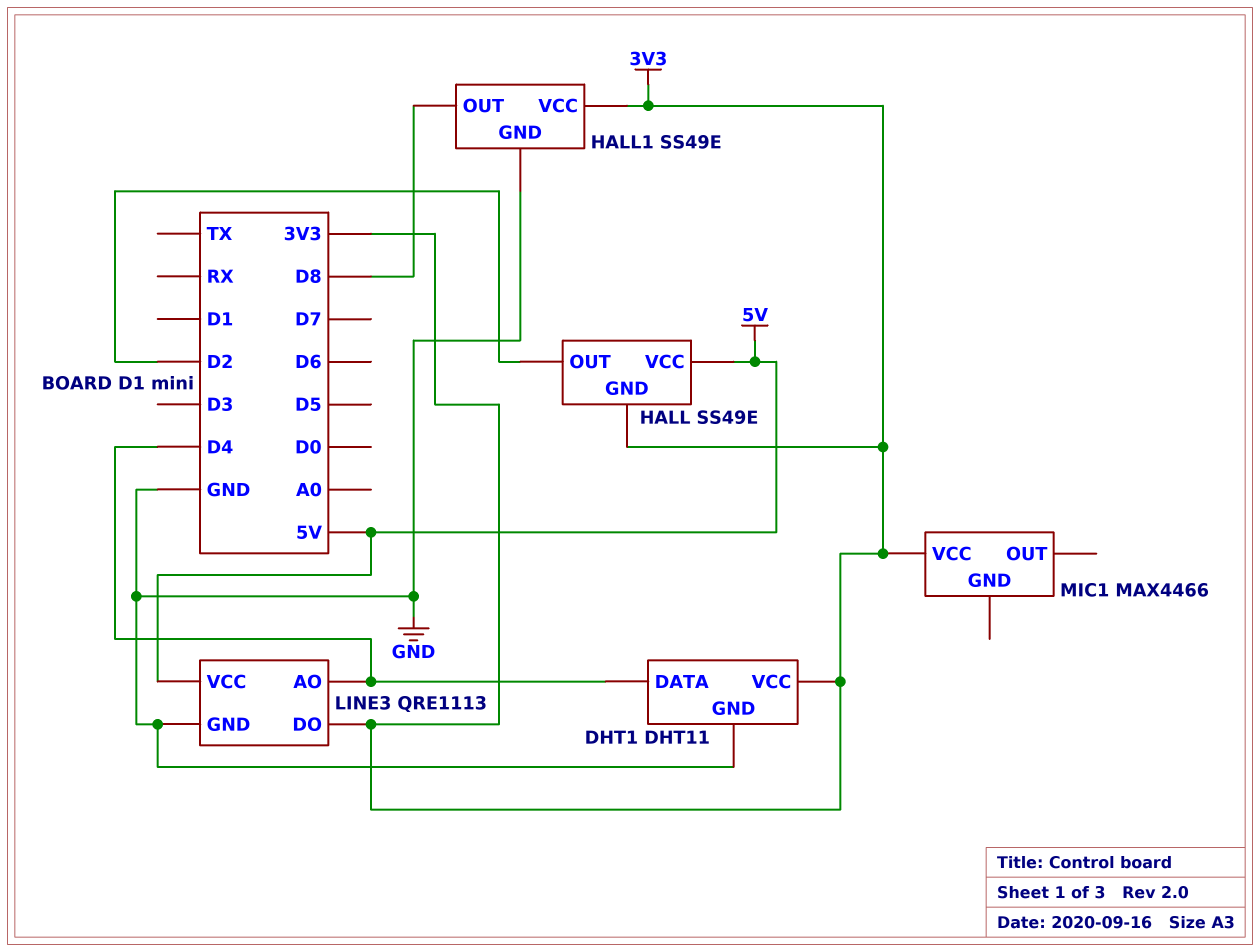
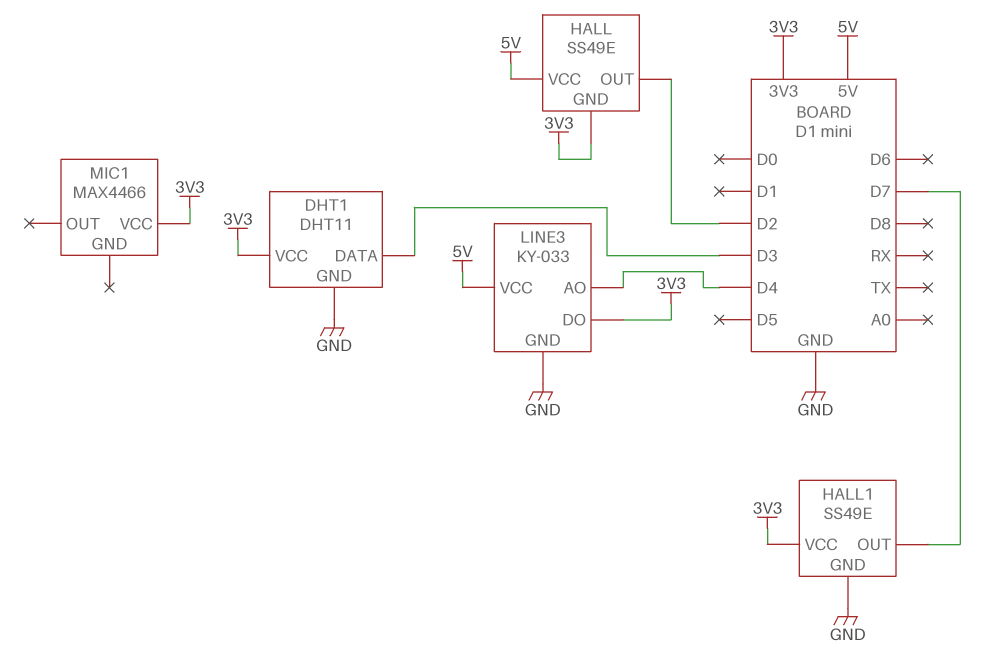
DHT1 pin DATA: D4 -> D3
HALL1 pin OUT: D8 -> D7
LINE3: QRE1113 -> KY-033

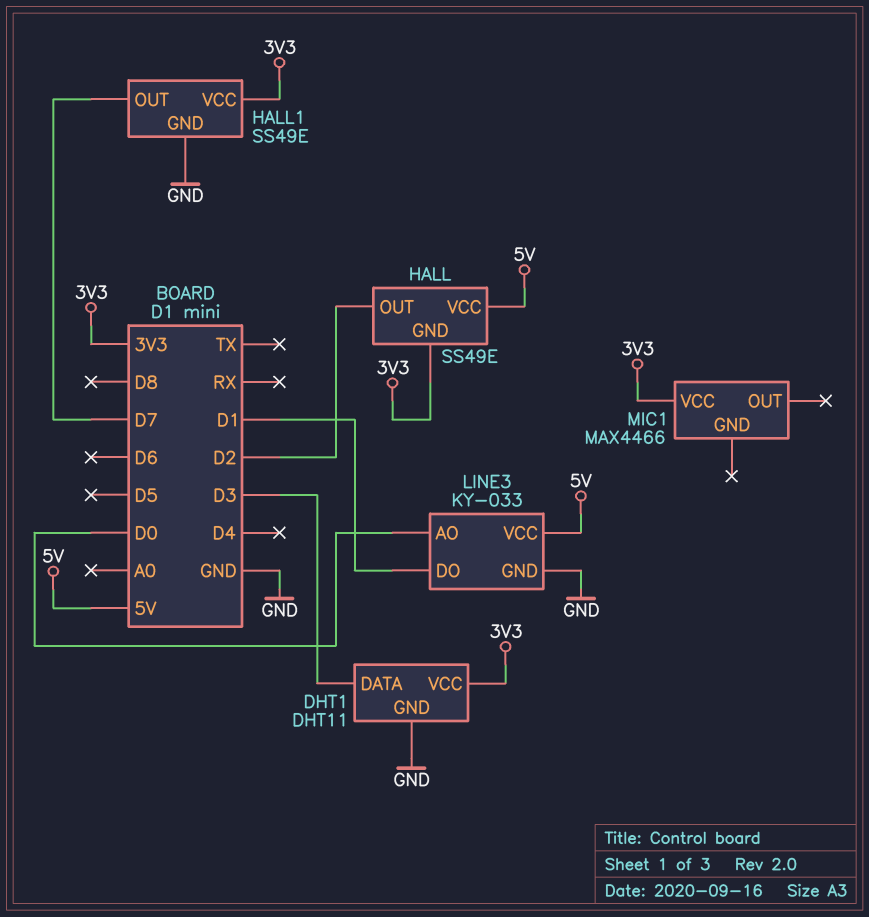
LINE3 pin AO: D4 -> D0
LINE3 pin DO: 3V3 -> D1

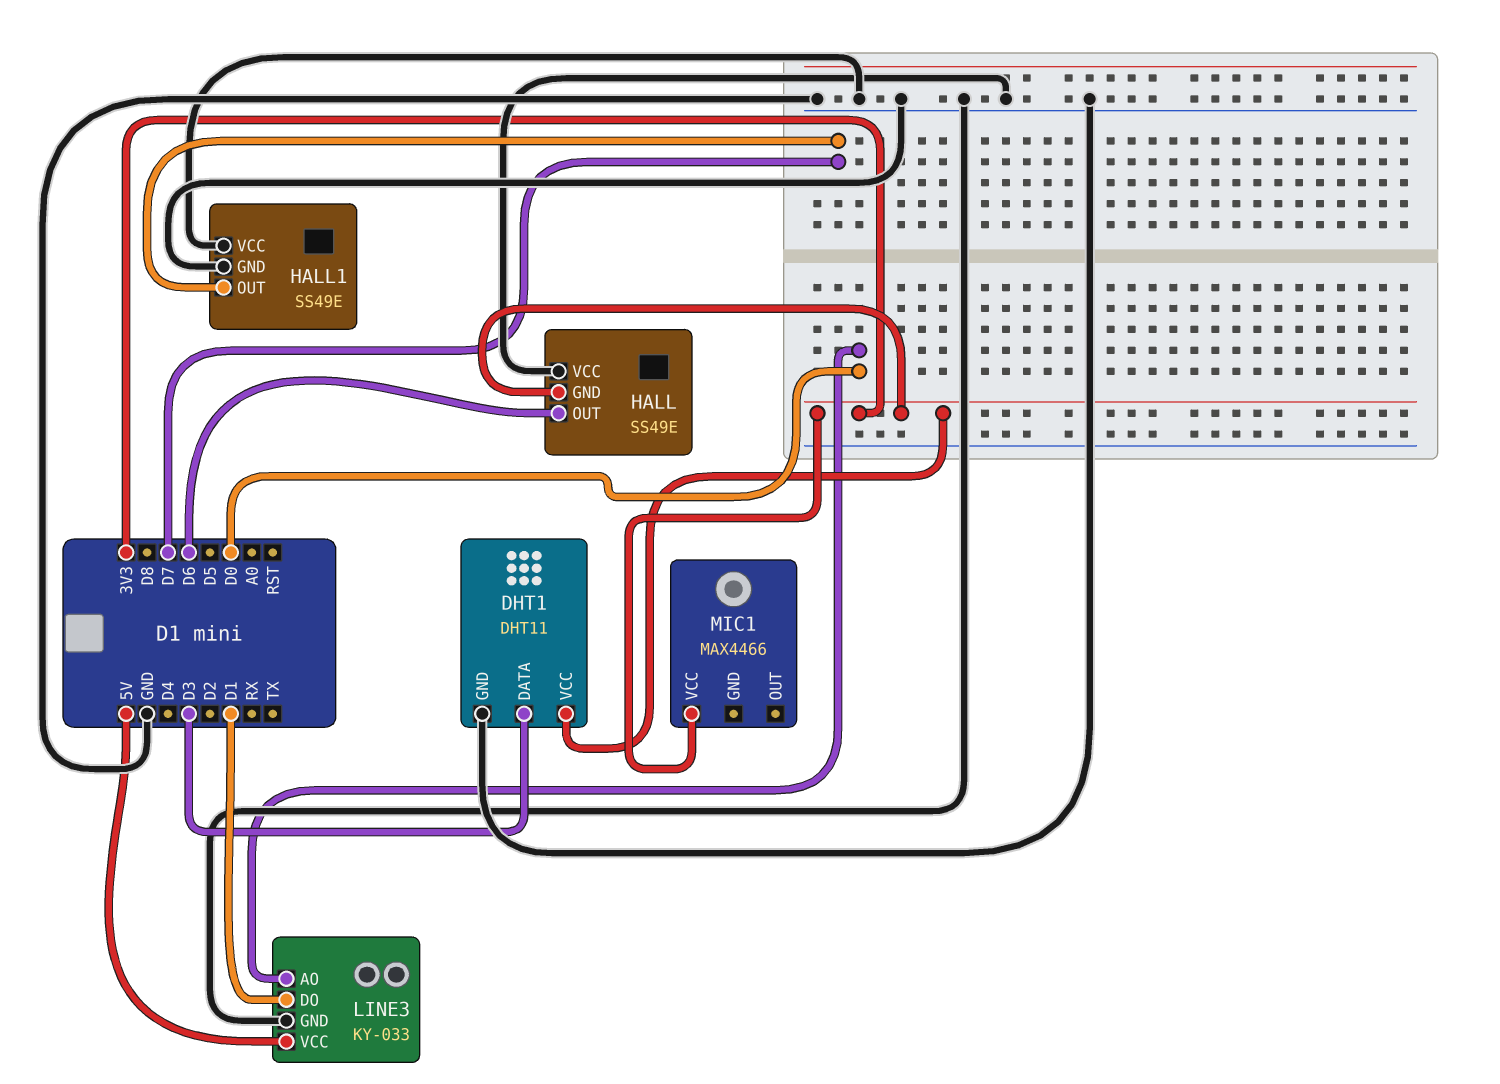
HALL pin OUT: D2 -> D6
HALL pin VCC: 5V -> GND
HALL1 pin VCC: 3V3 -> GND

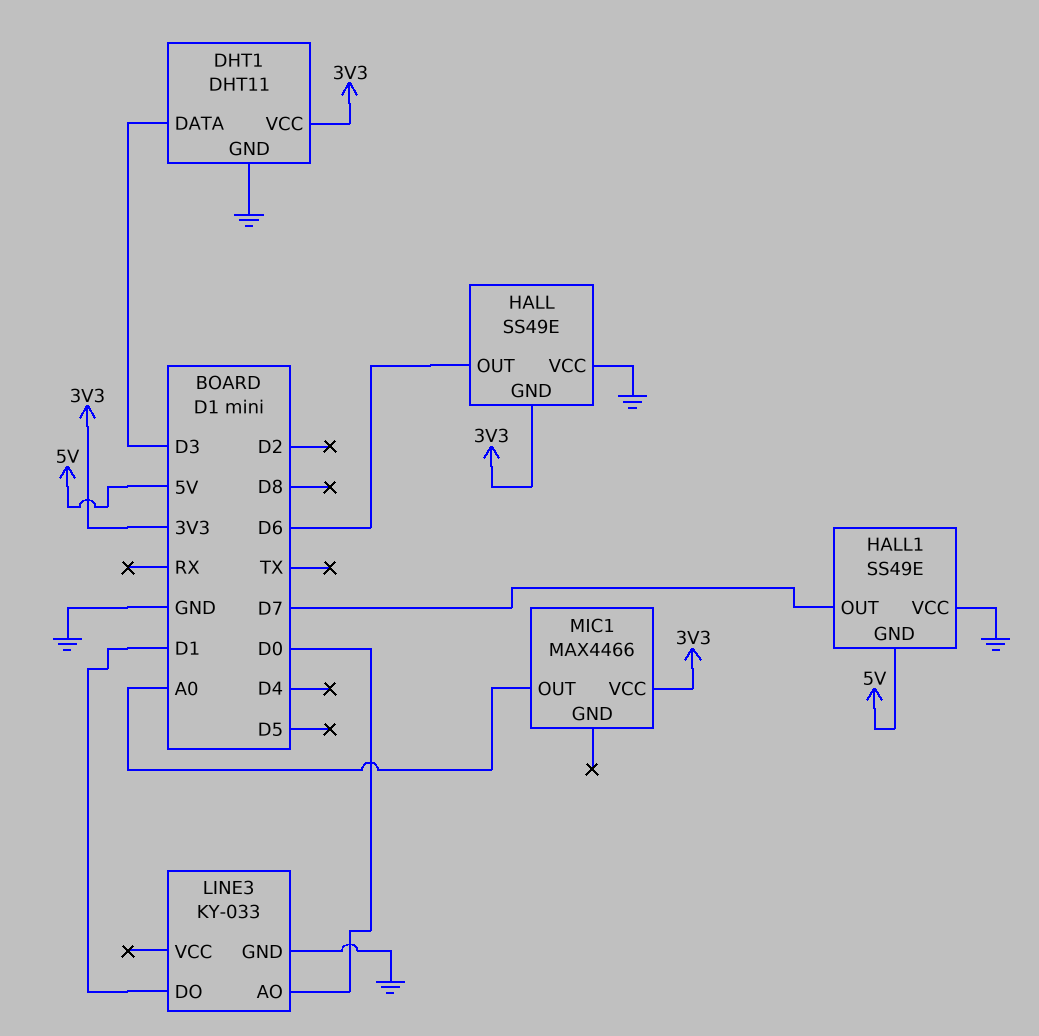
HALL1 pin GND: GND -> 5V
LINE3 pin VCC: 5V -> none
MIC1 pin OUT: none -> A0

